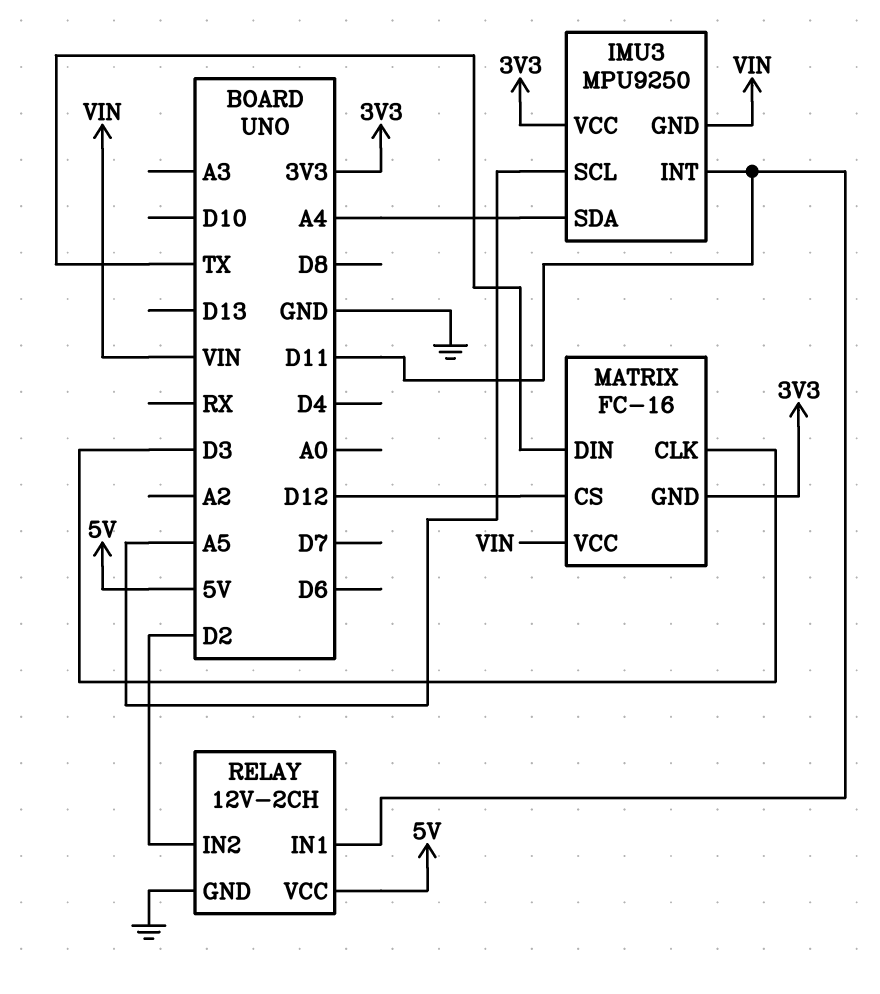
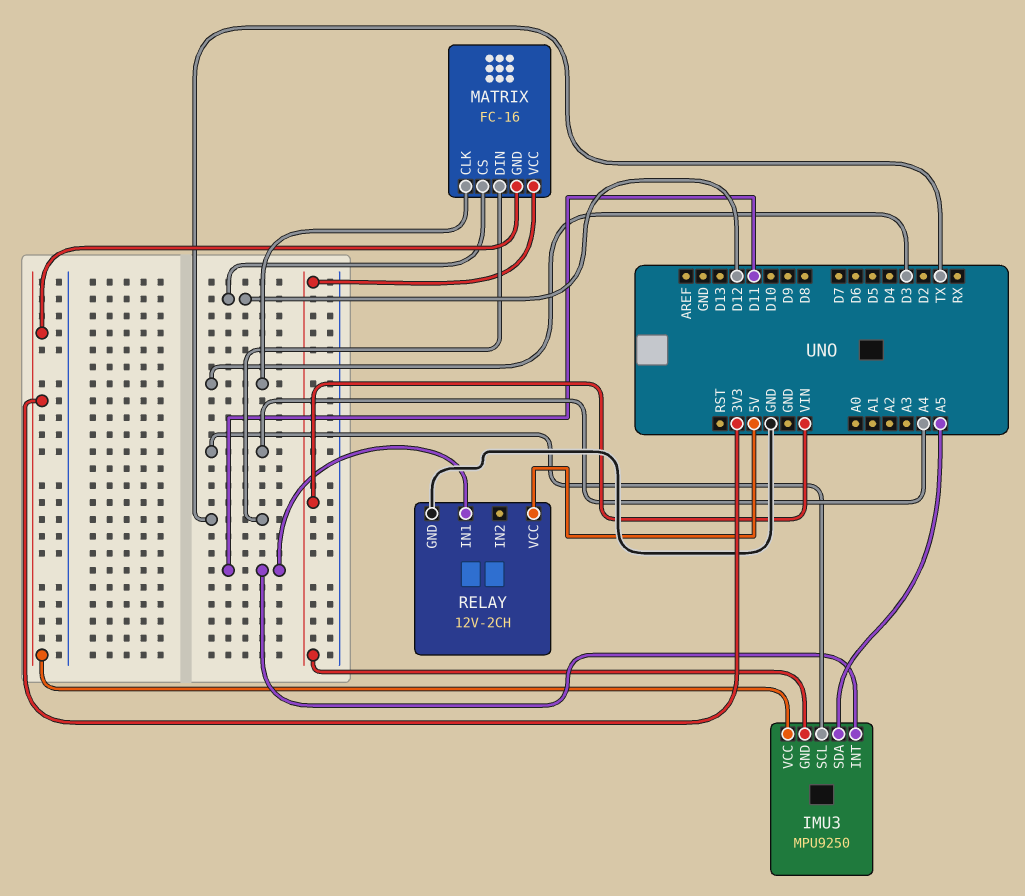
IMU3 pin SCL: A5 -> A4
IMU3 pin SDA: A4 -> A5
RELAY pin IN2: D2 -> none

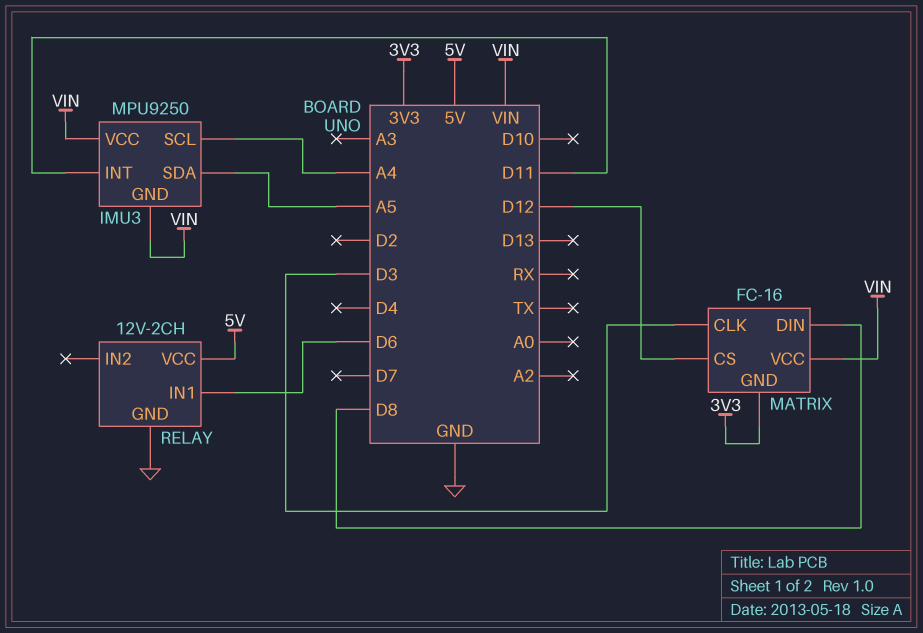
IMU3 pin VCC: 3V3 -> VIN
MATRIX pin DIN: TX -> D8
RELAY pin IN1: D11 -> D6

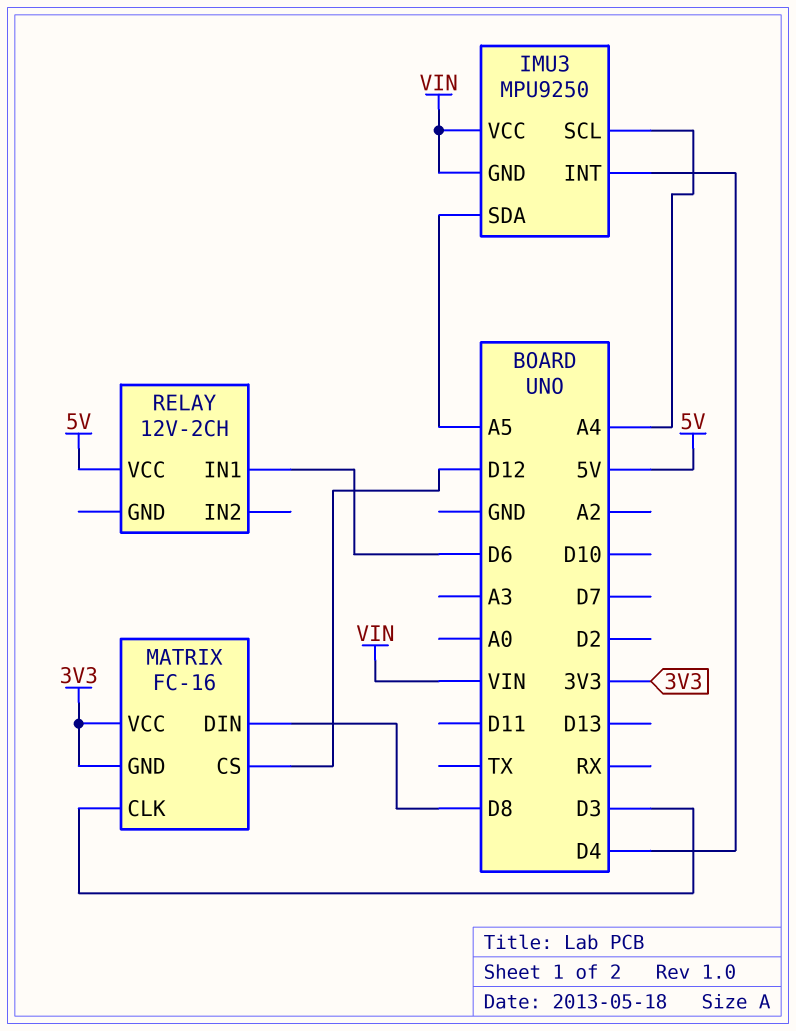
IMU3 pin INT: D11 -> D4
MATRIX pin VCC: VIN -> 3V3
RELAY pin GND: GND -> none

